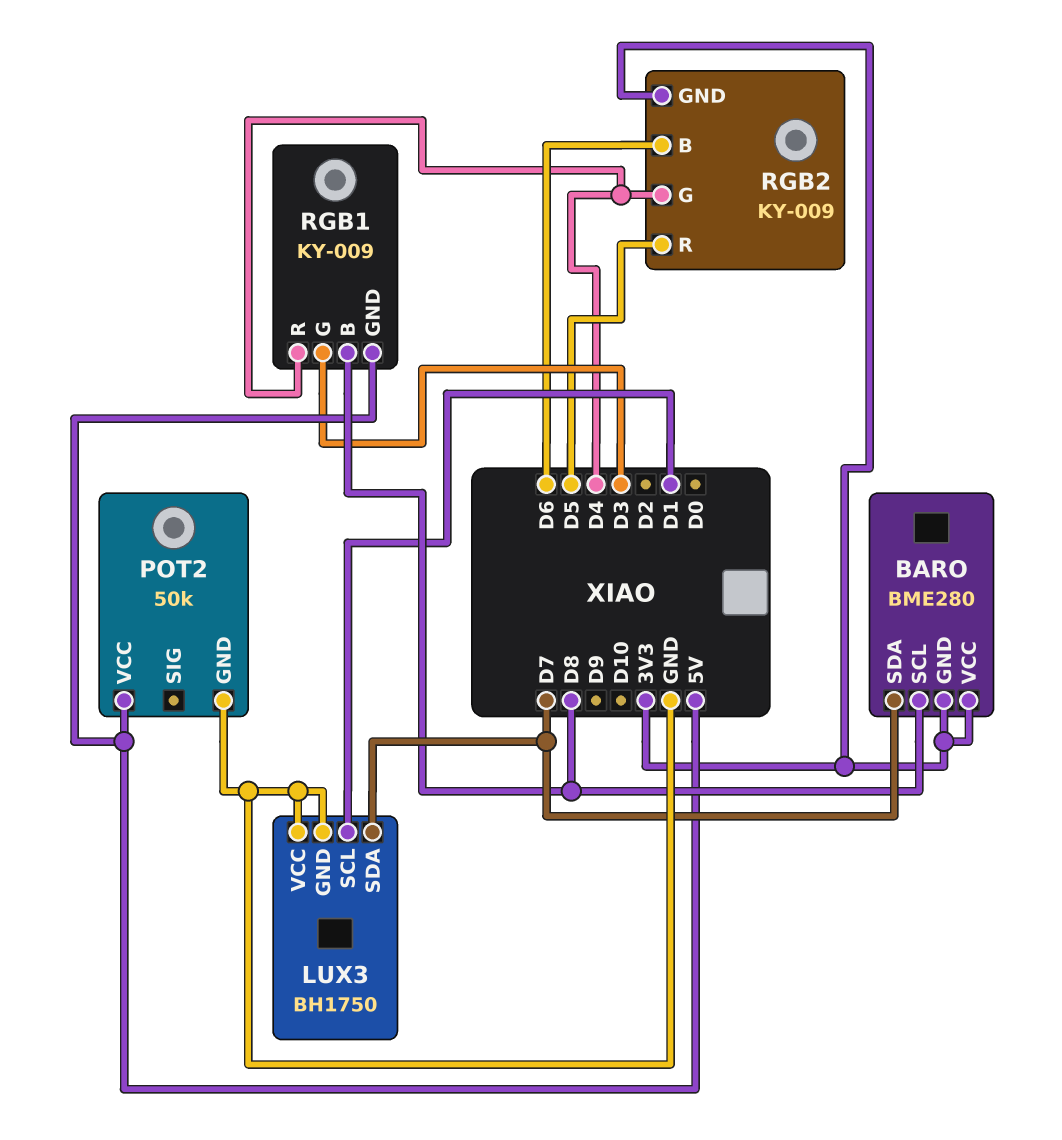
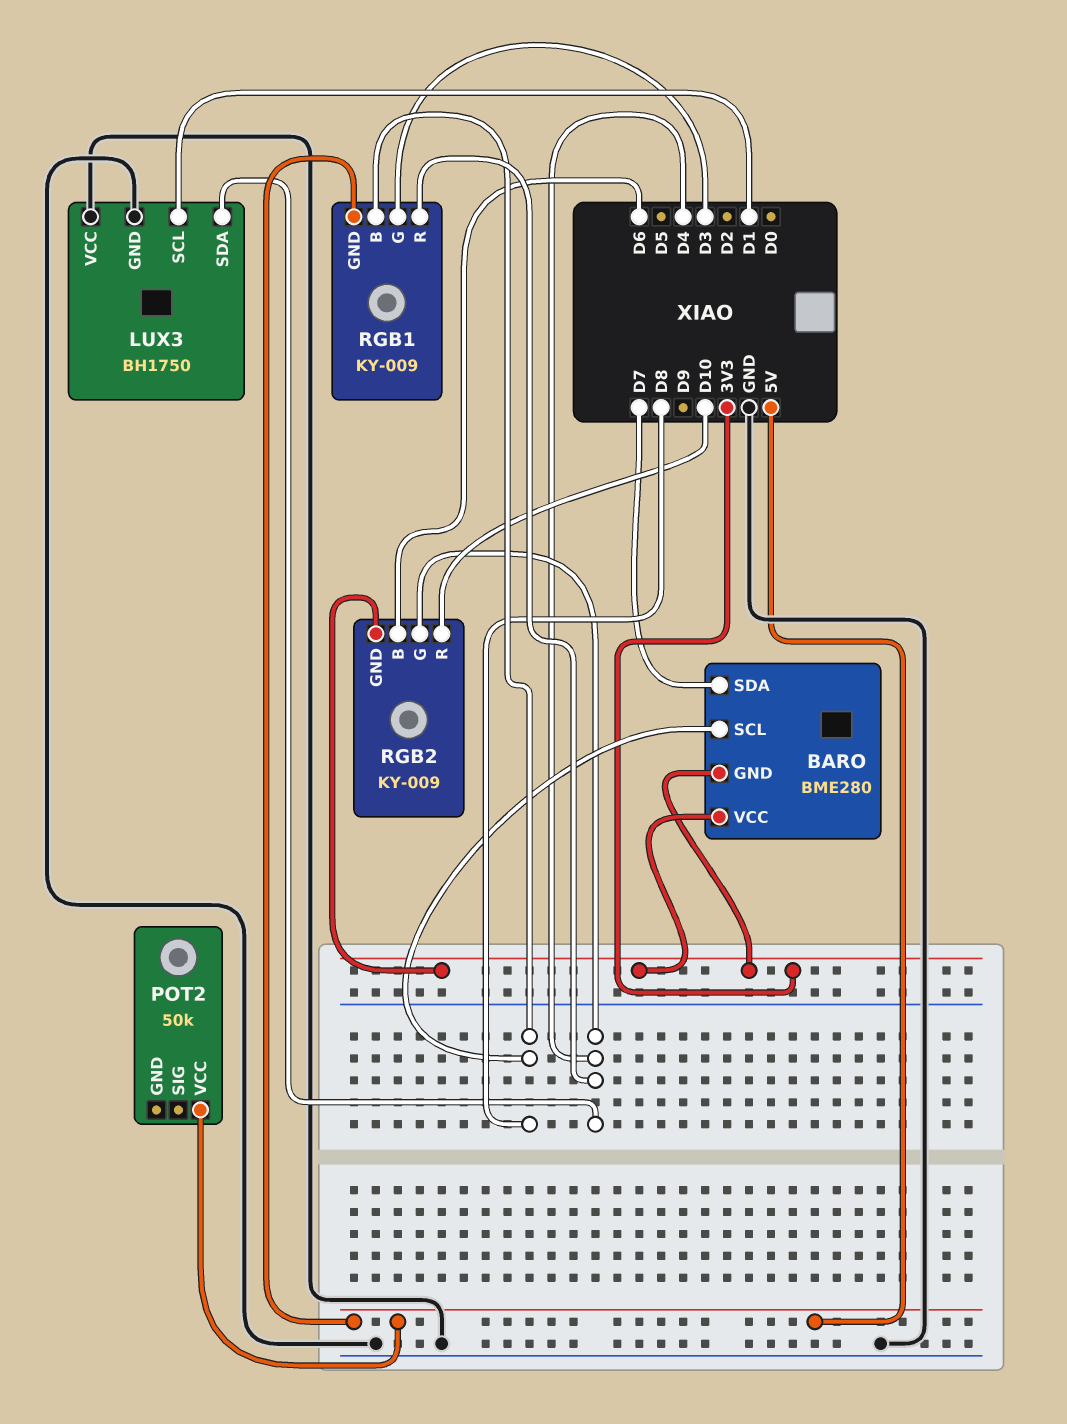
LUX3 pin SDA: D7 -> D4
POT2 pin GND: GND -> none
RGB2 pin R: D5 -> D10

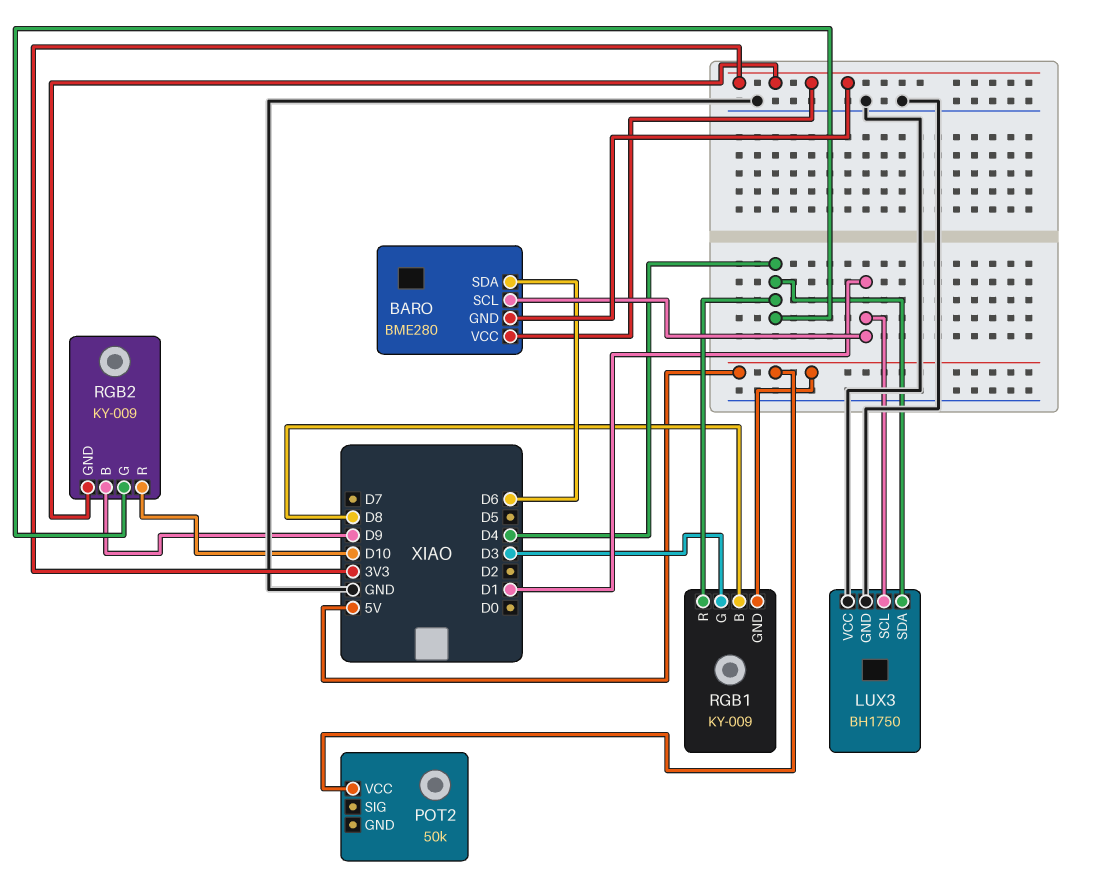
BARO pin SCL: D8 -> D1
BARO pin SDA: D7 -> D6
RGB2 pin B: D6 -> D9

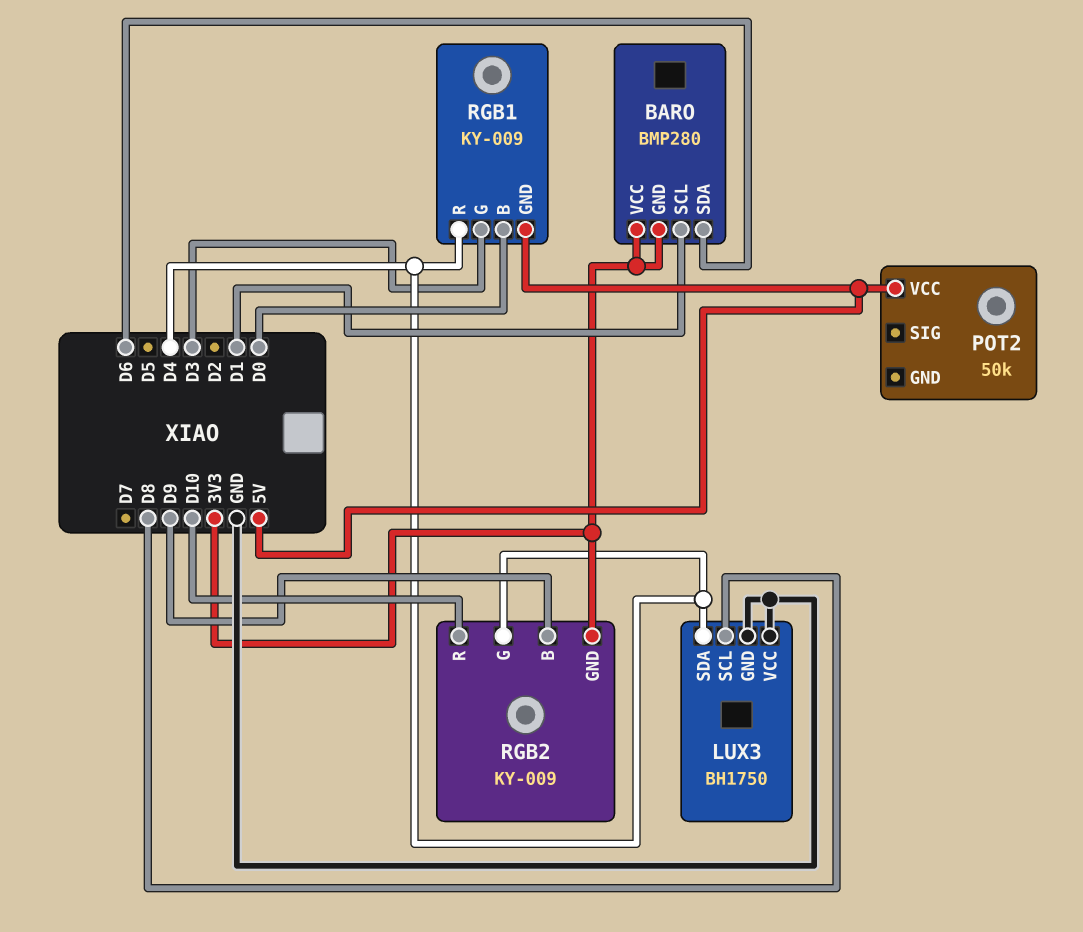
BARO: BME280 -> BMP280
LUX3 pin SCL: D1 -> D8
RGB1 pin B: D8 -> D0

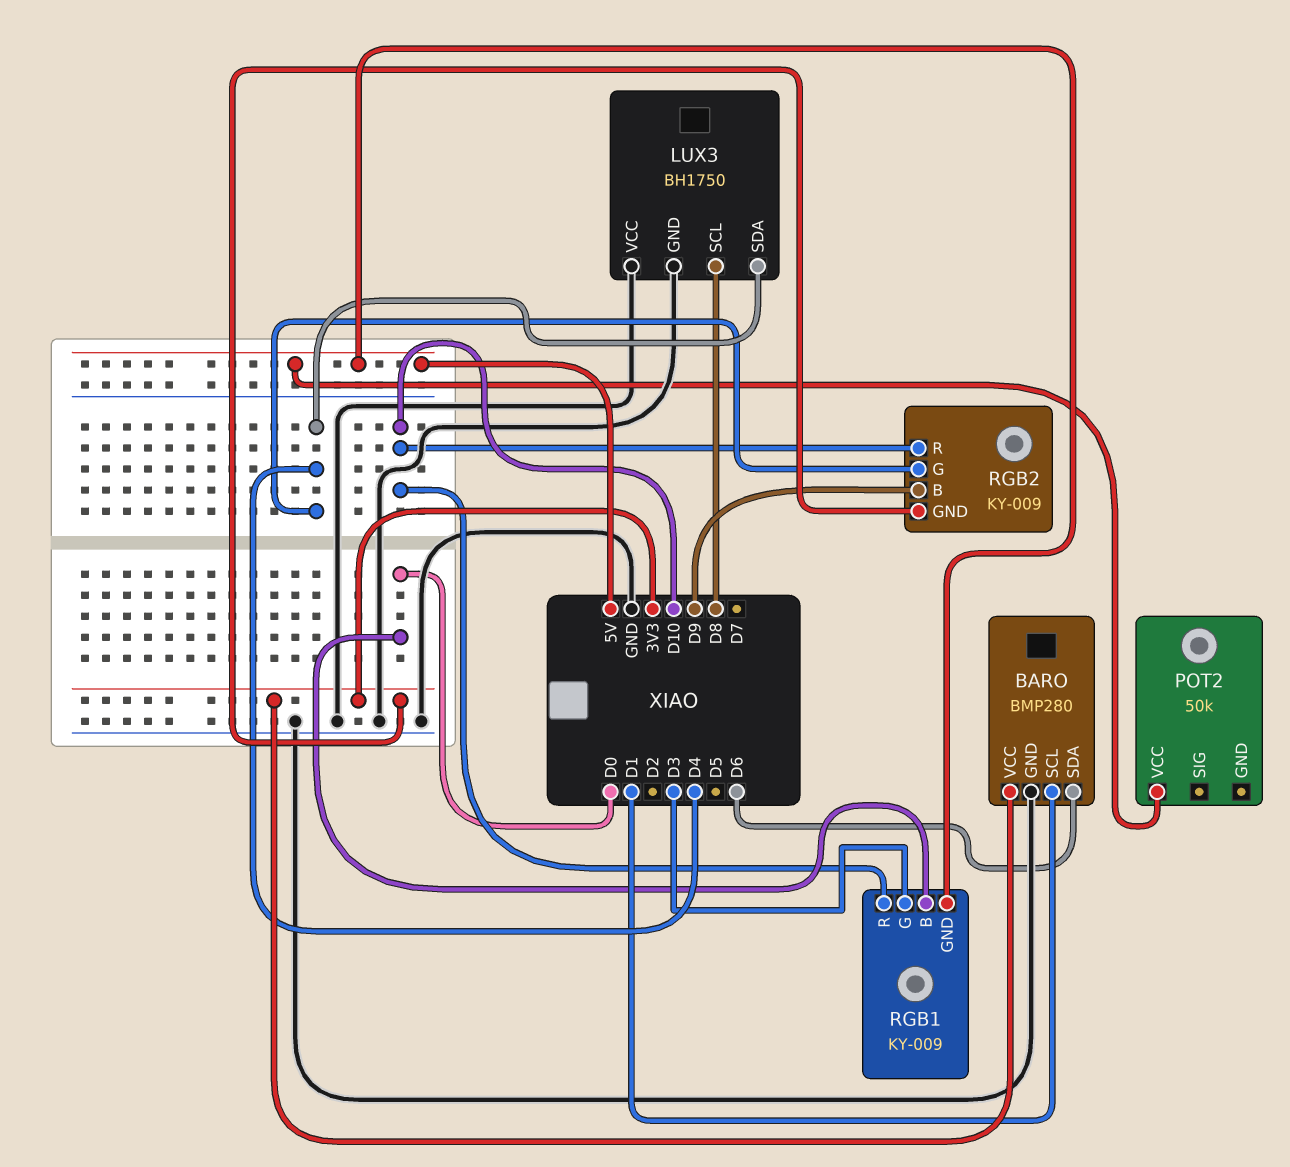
BARO pin GND: 3V3 -> GND
RGB1 pin R: D4 -> D10

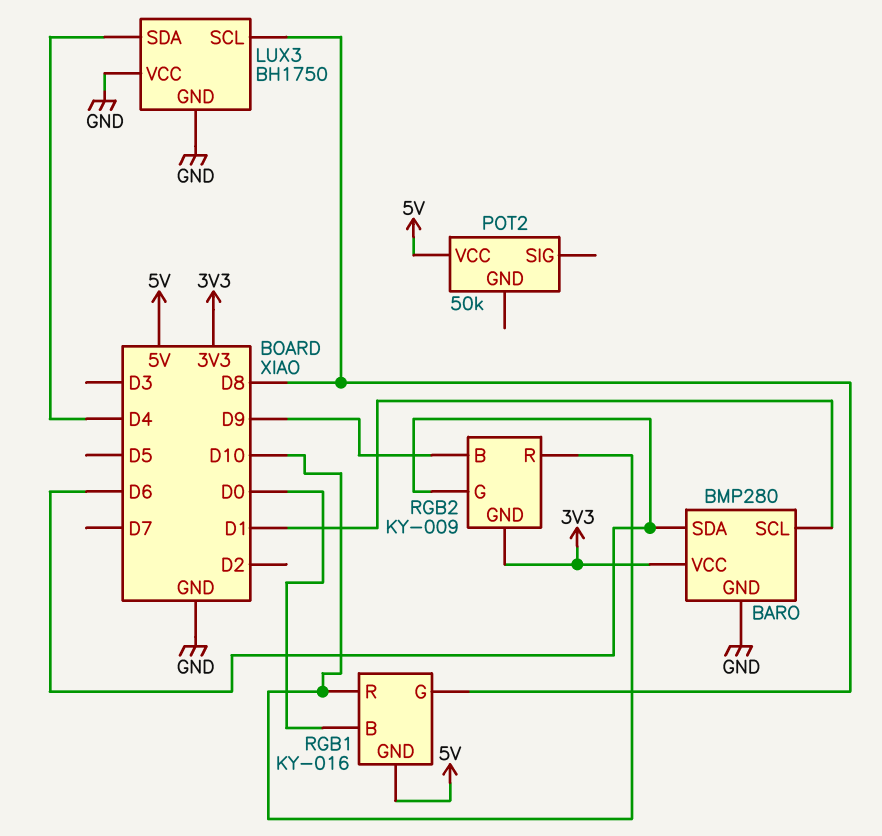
RGB1: KY-009 -> KY-016
RGB1 pin G: D3 -> D8
RGB2 pin G: D4 -> D6

